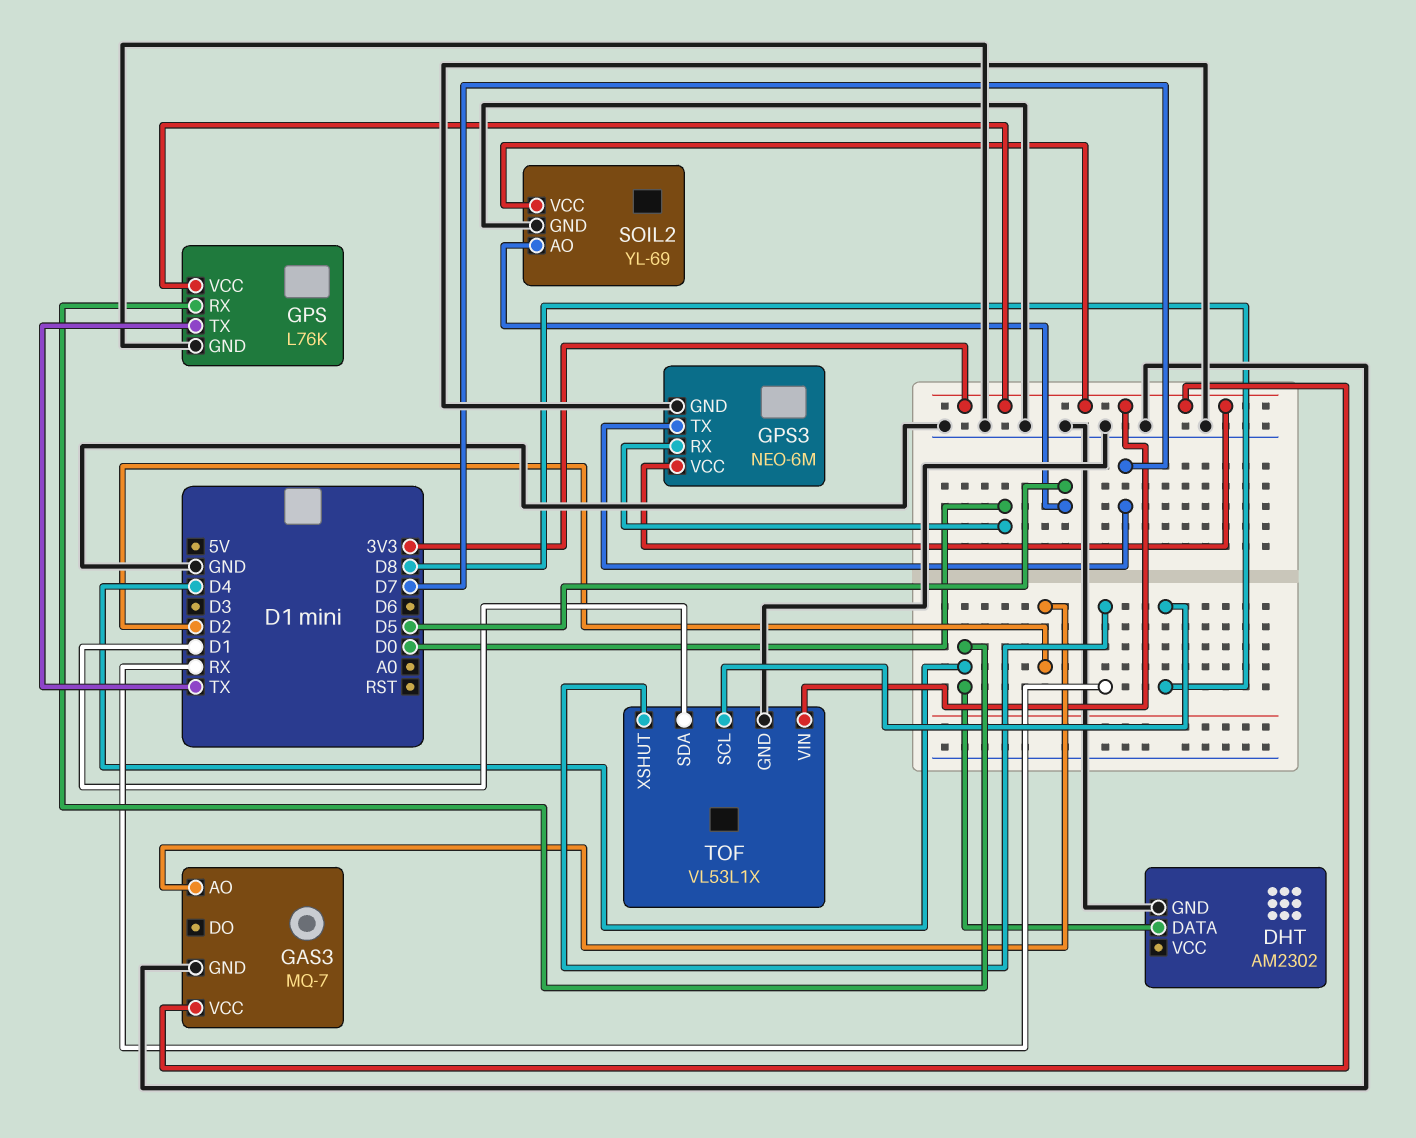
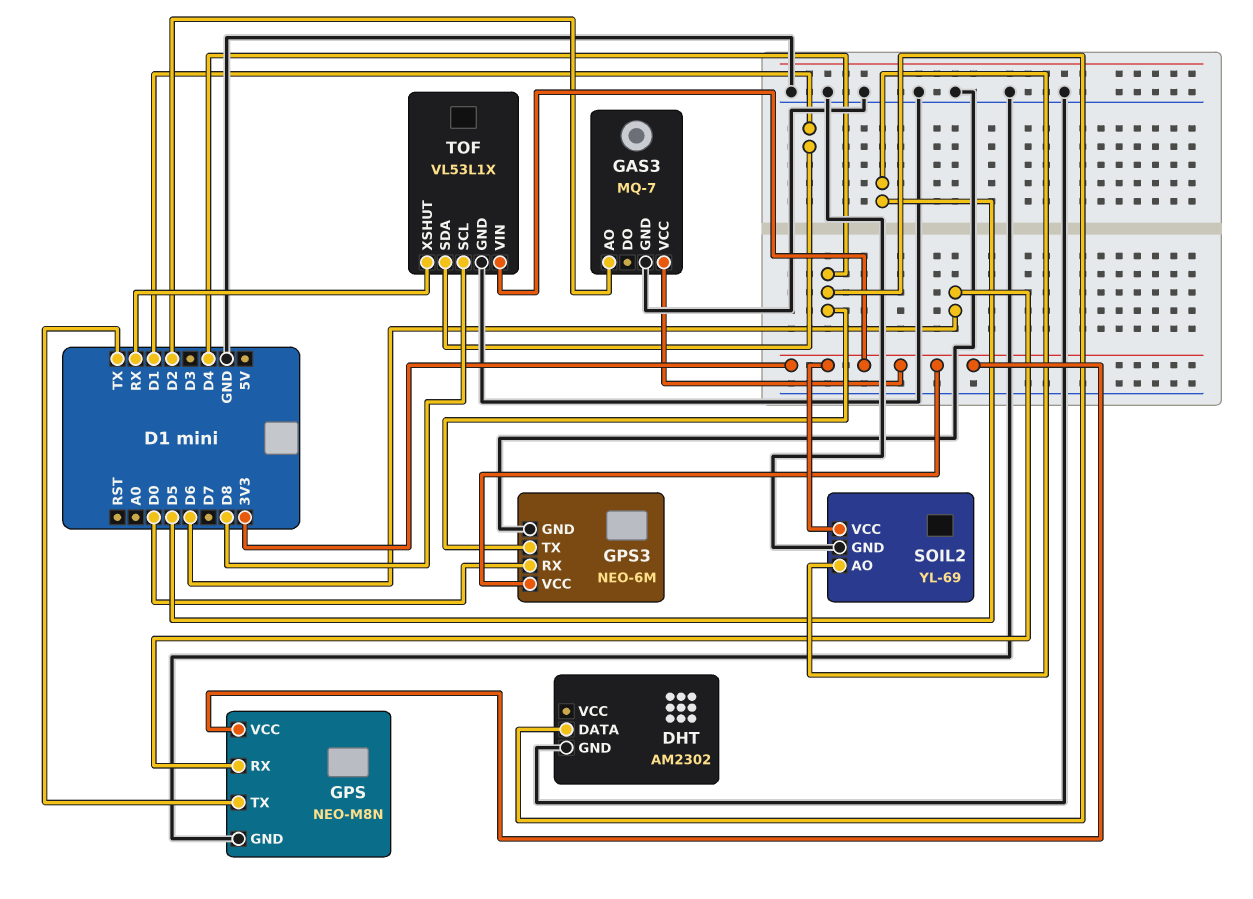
GPS: L76K -> NEO-M8N
GPS pin RX: D4 -> D6
GPS3 pin TX: D7 -> D4

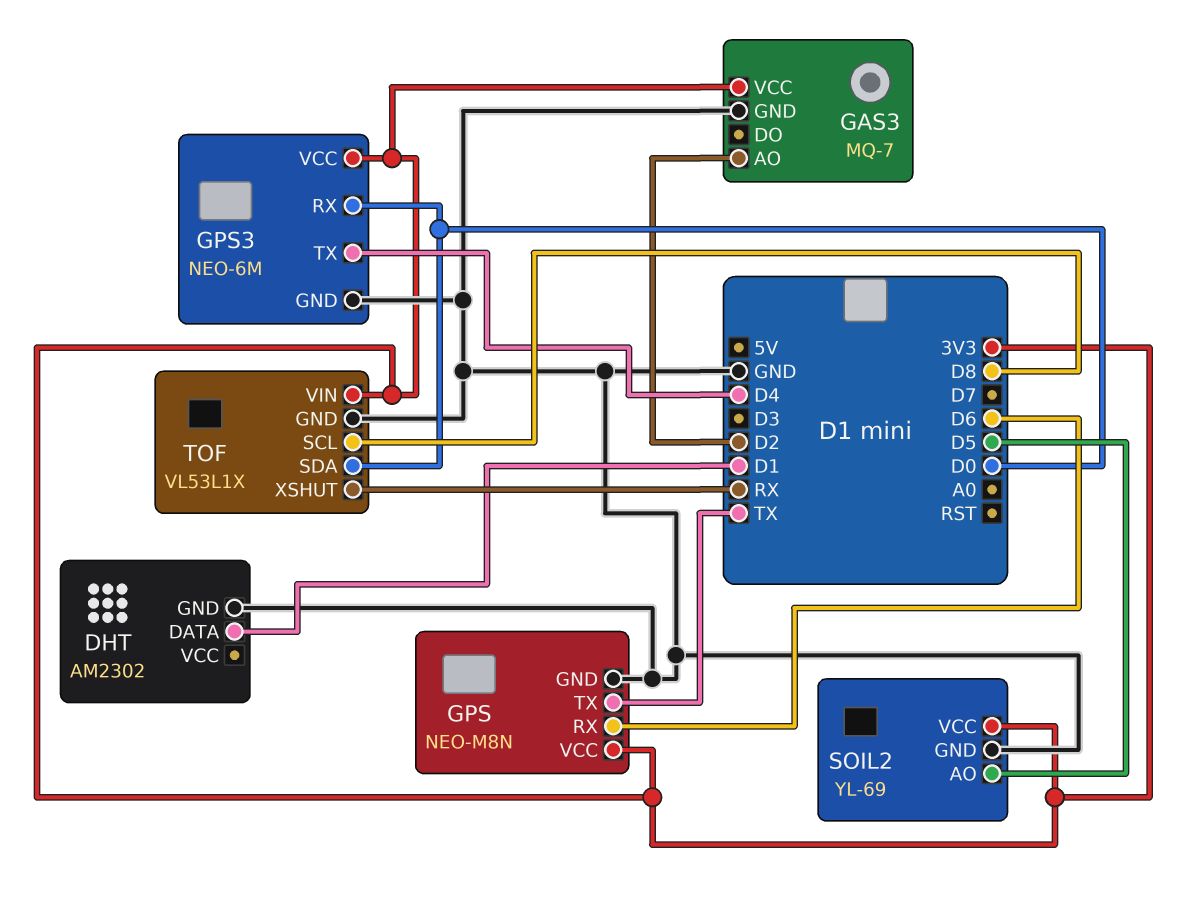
DHT pin DATA: D4 -> D1
TOF pin SDA: D1 -> D0

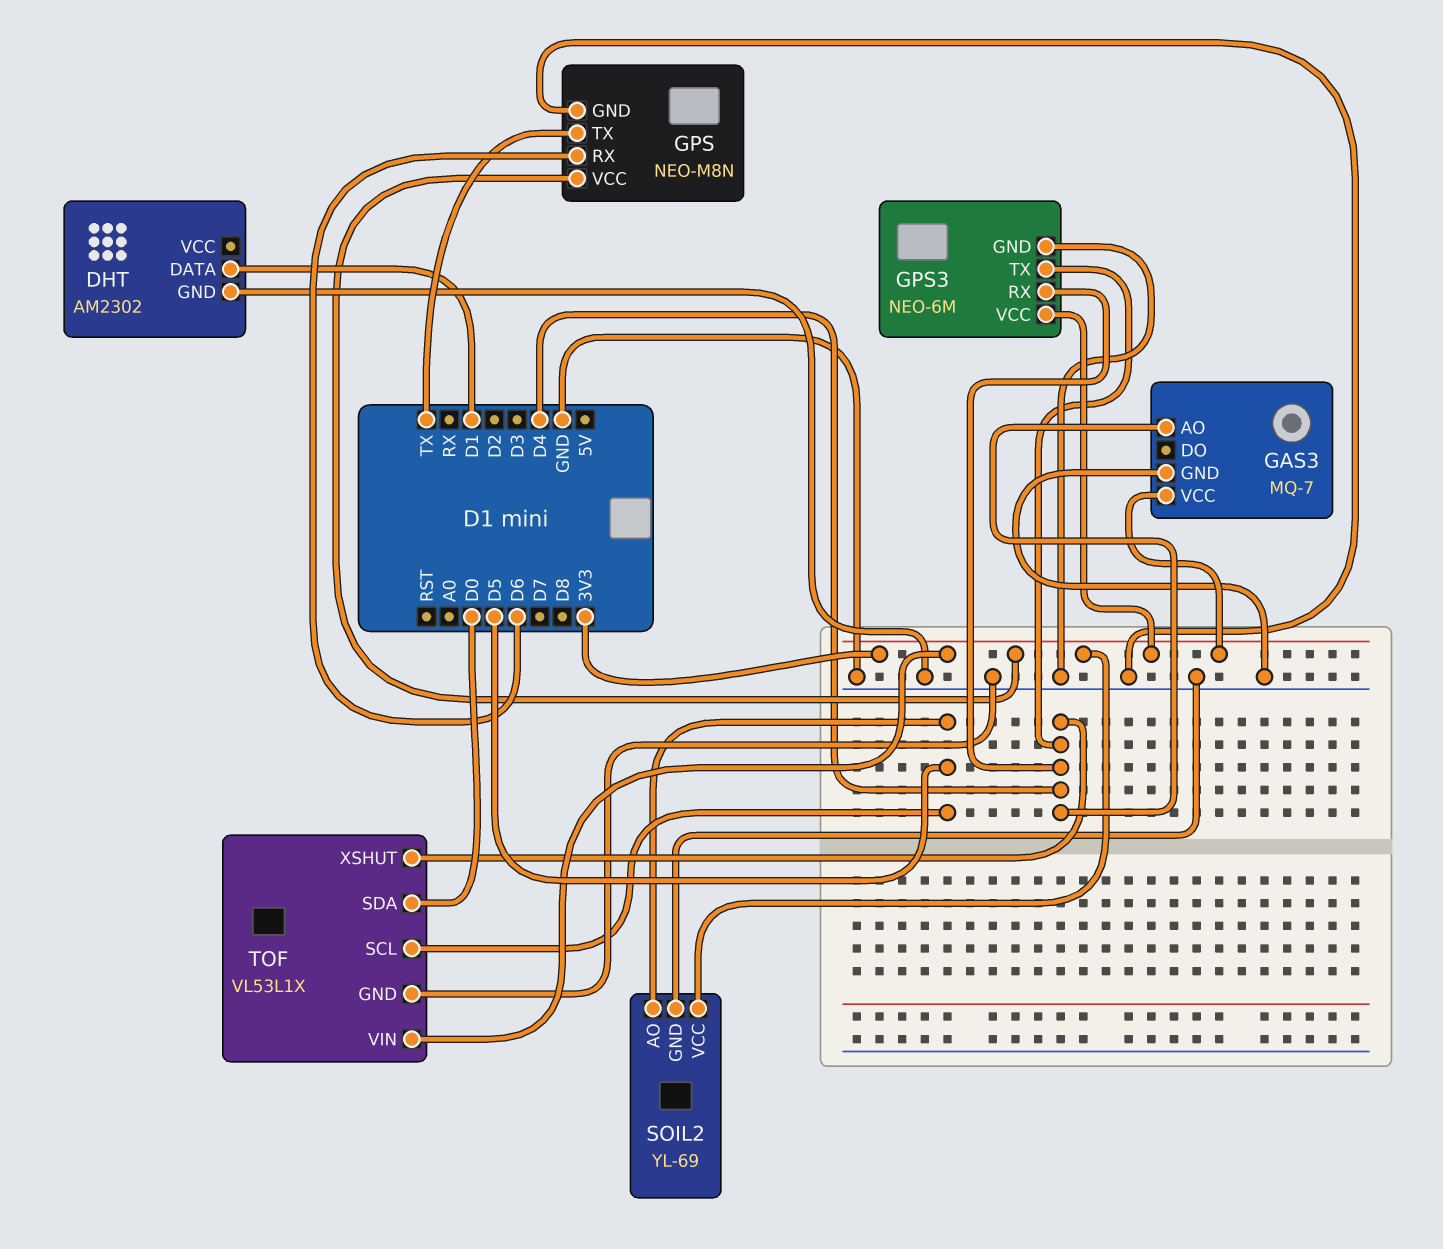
GAS3 pin AO: D2 -> D4
GPS3 pin RX: D0 -> D4
TOF pin SCL: D8 -> D5
TOF pin XSHUT: RX -> D4

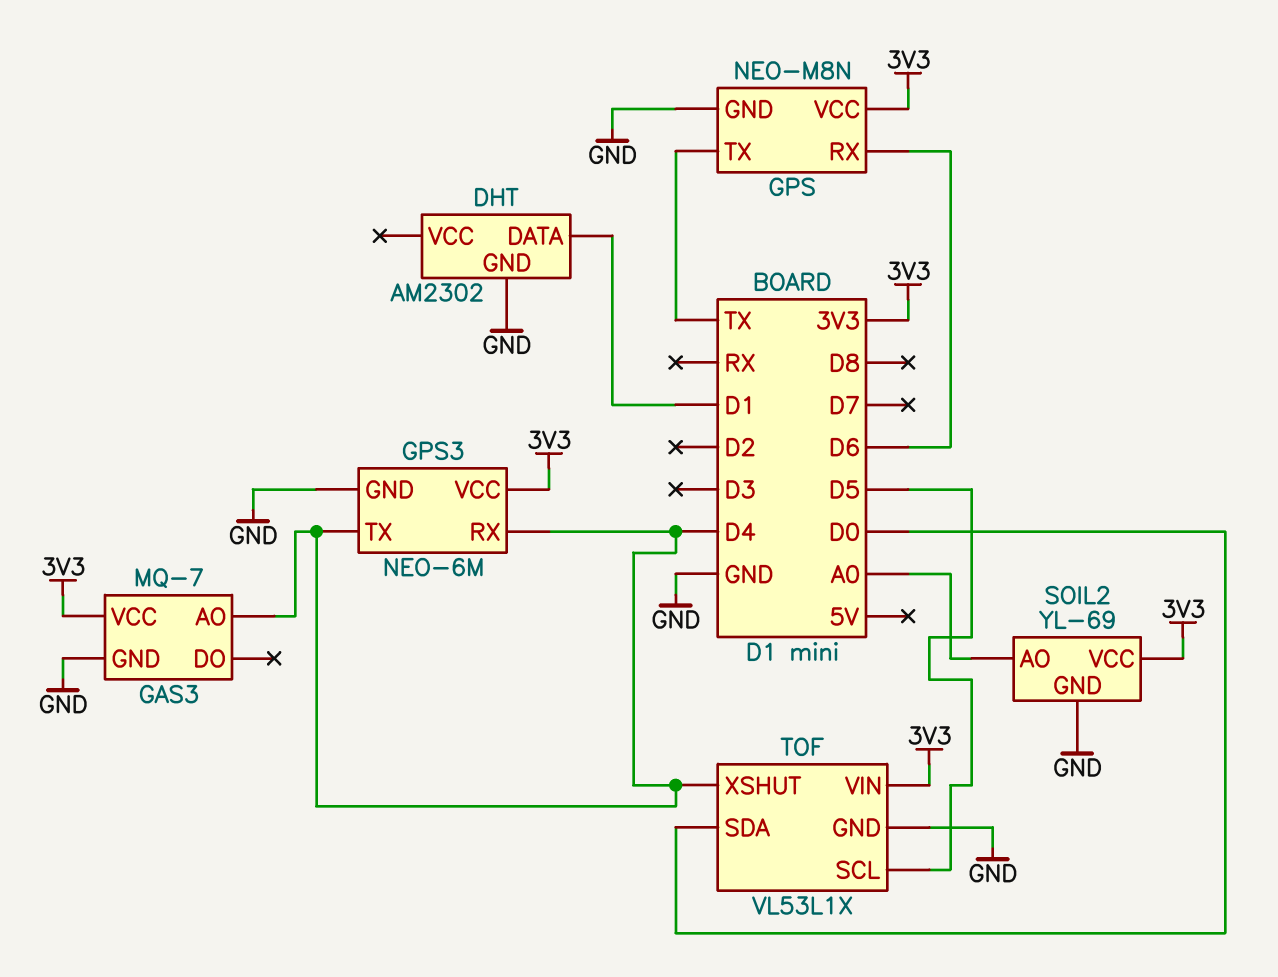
SOIL2 pin AO: D5 -> A0

